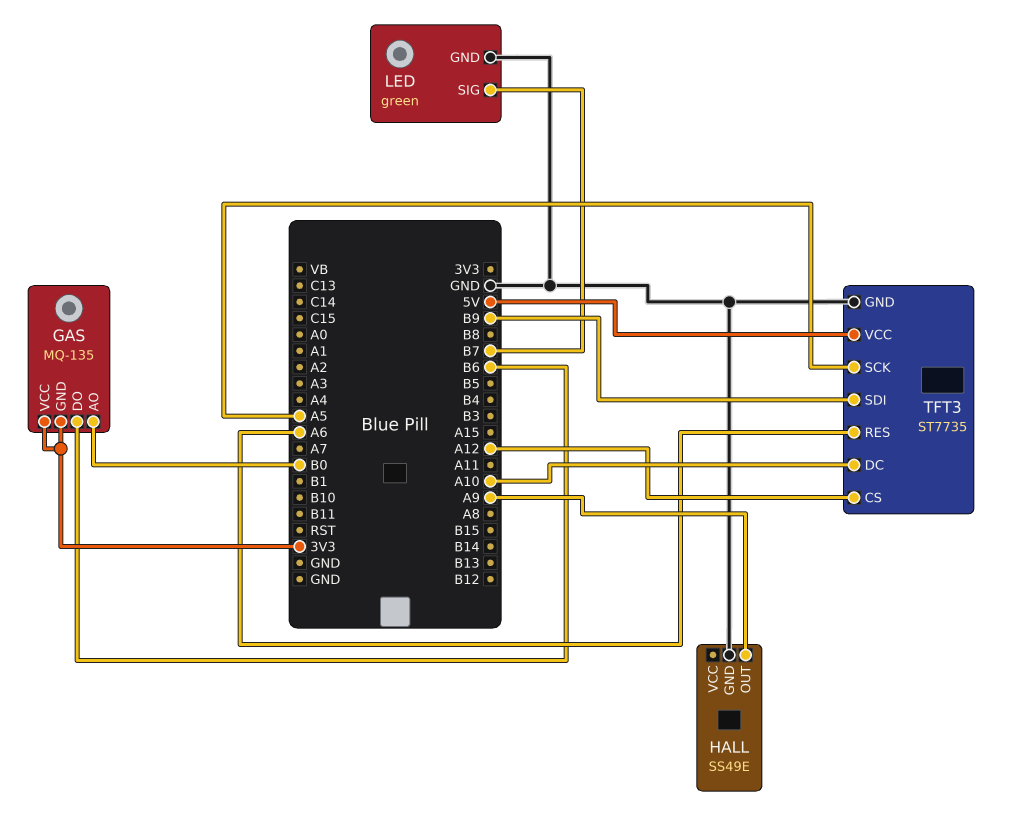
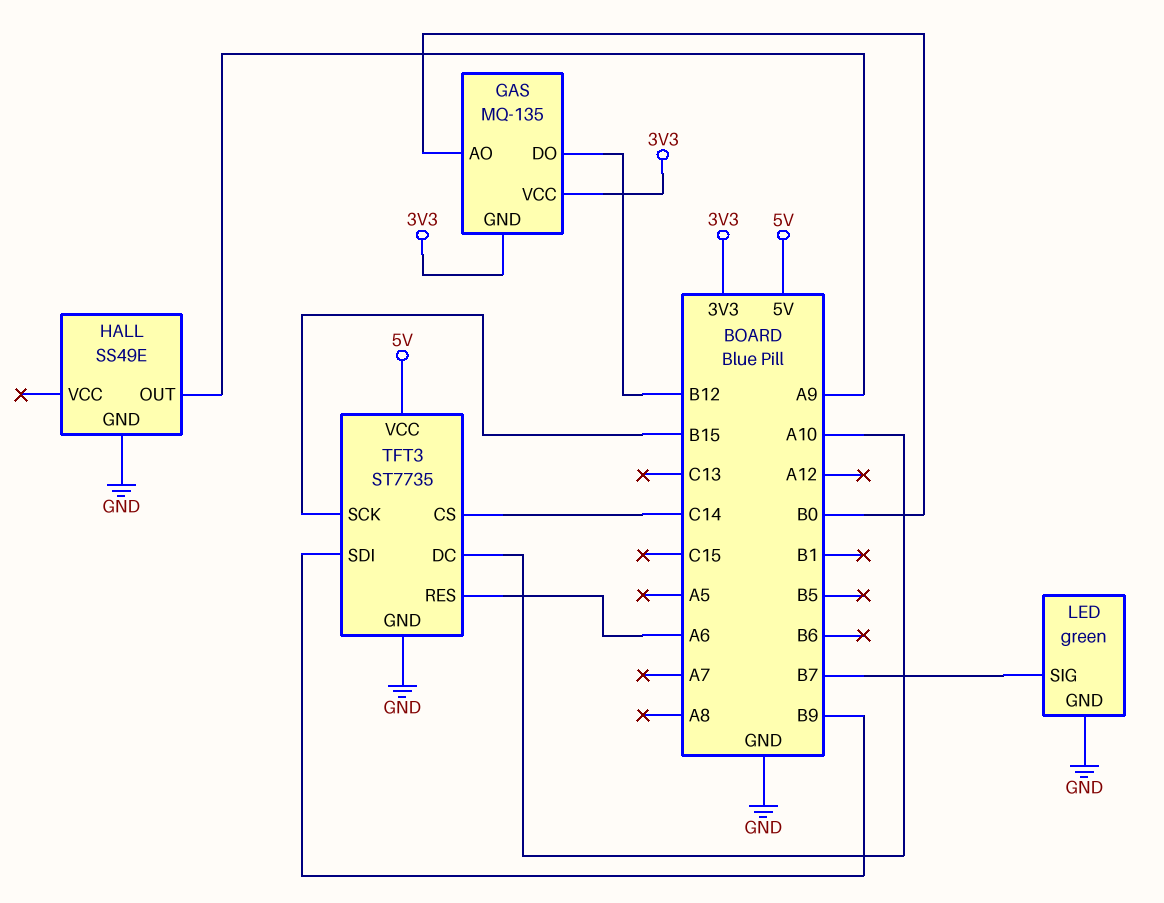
GAS pin DO: B6 -> B12
TFT3 pin CS: A12 -> C14
TFT3 pin SCK: A5 -> B15

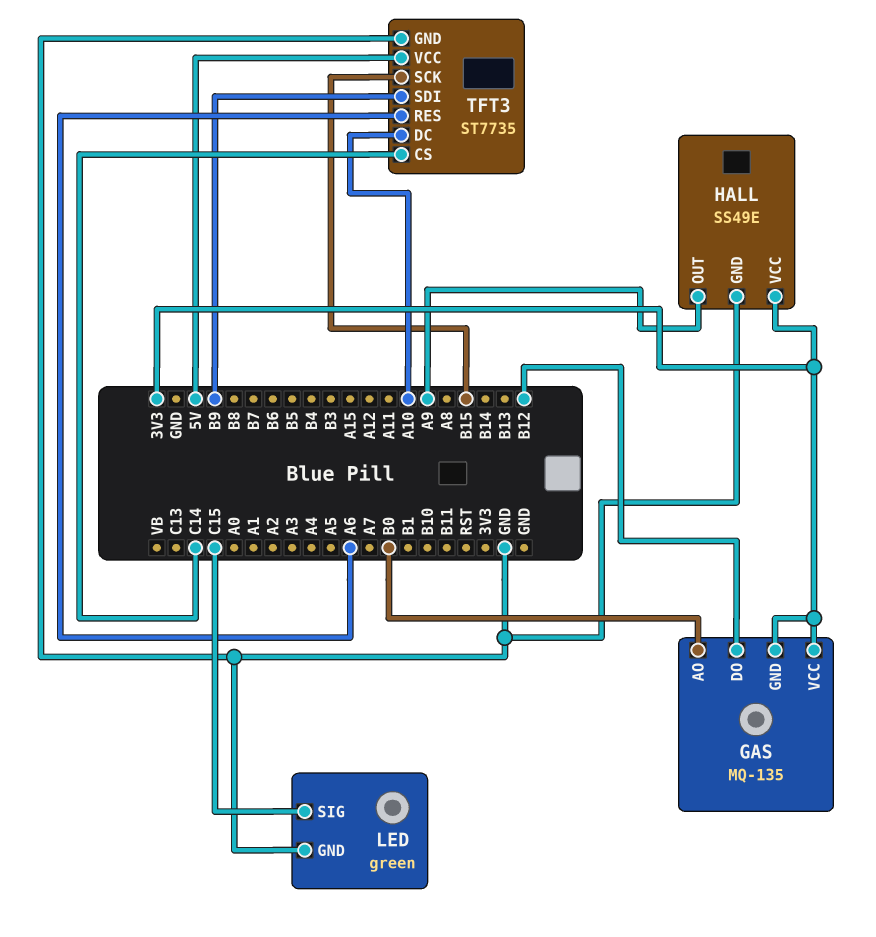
HALL pin VCC: none -> 3V3
LED pin SIG: B7 -> C15

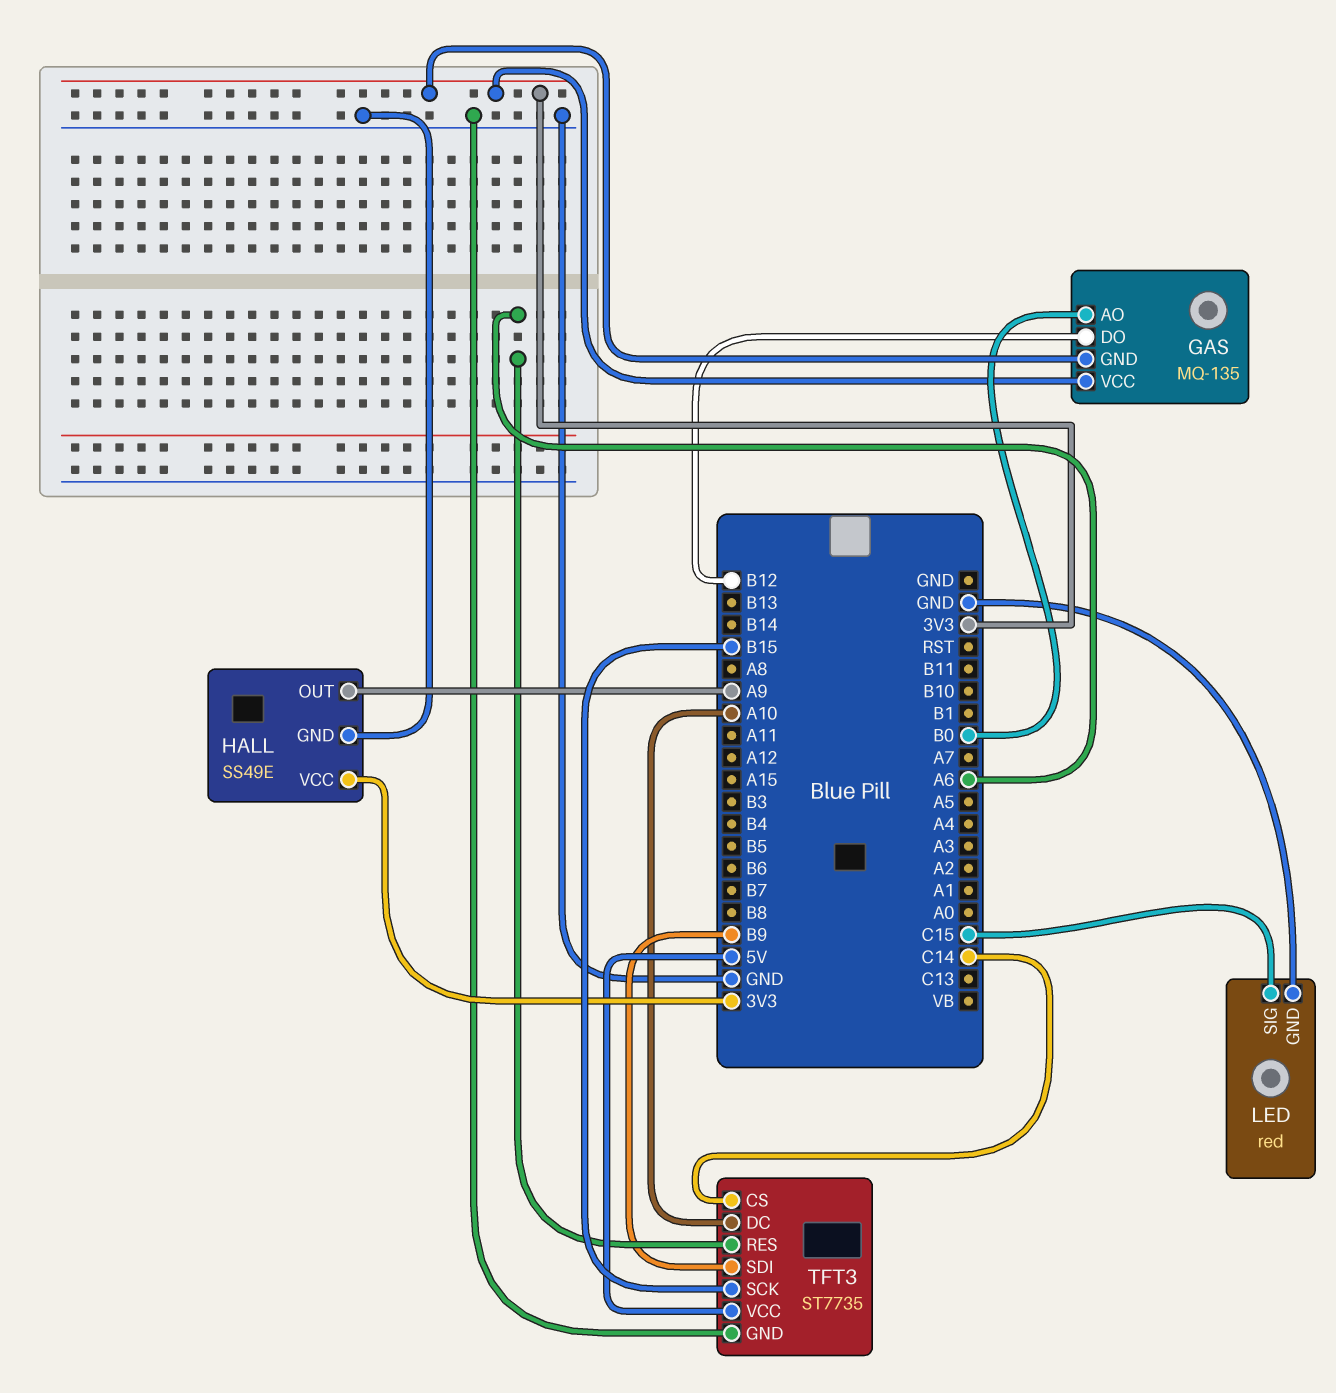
LED: green -> red

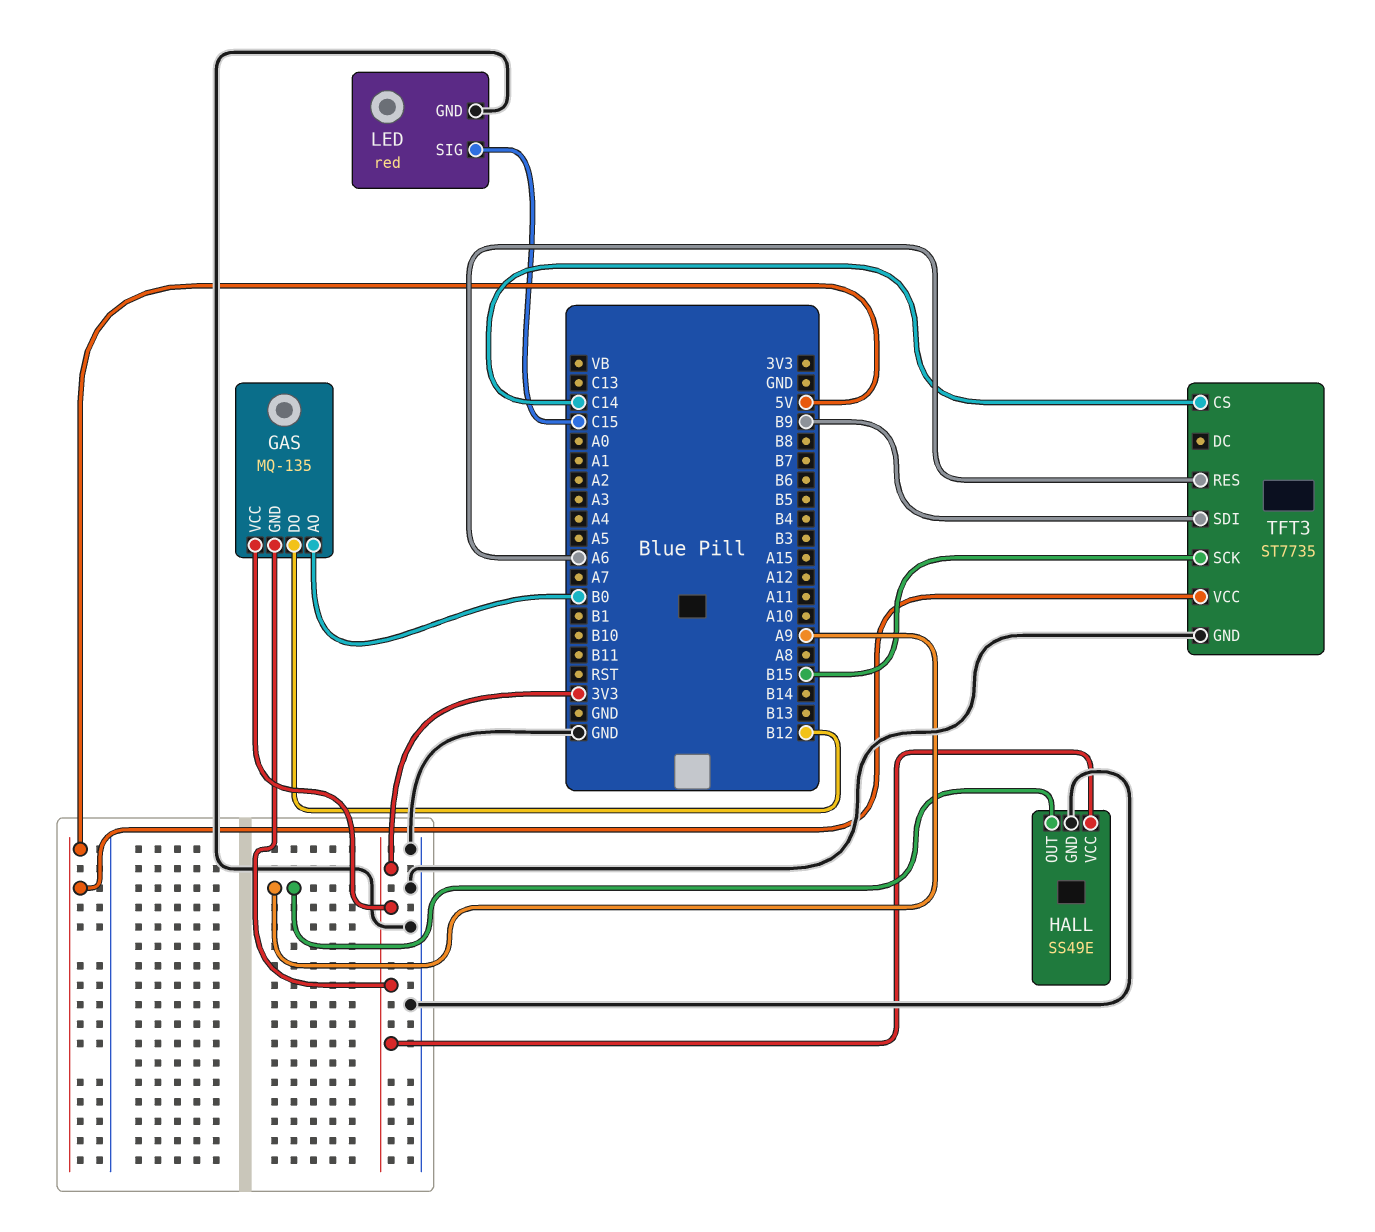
TFT3 pin DC: A10 -> none

